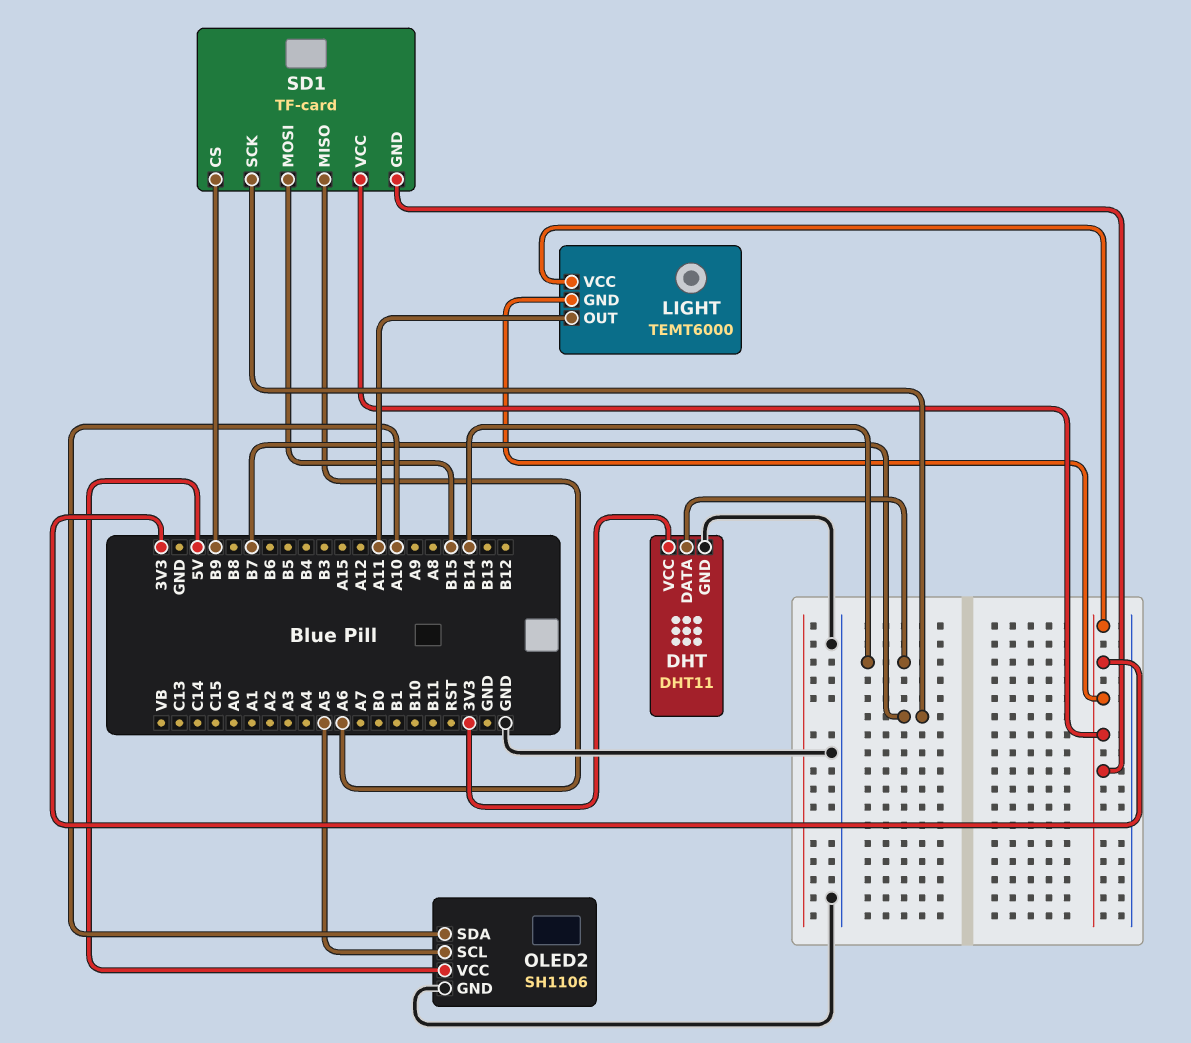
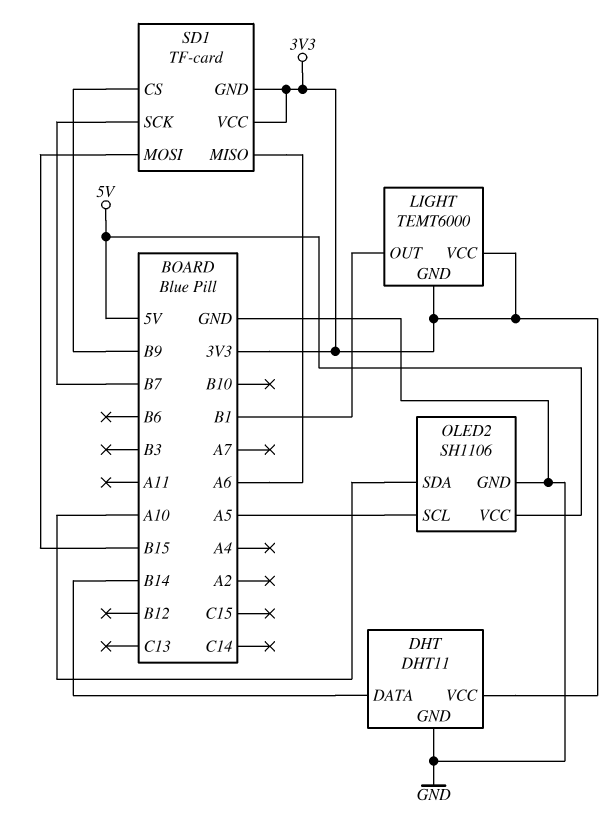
LIGHT pin OUT: A11 -> B1

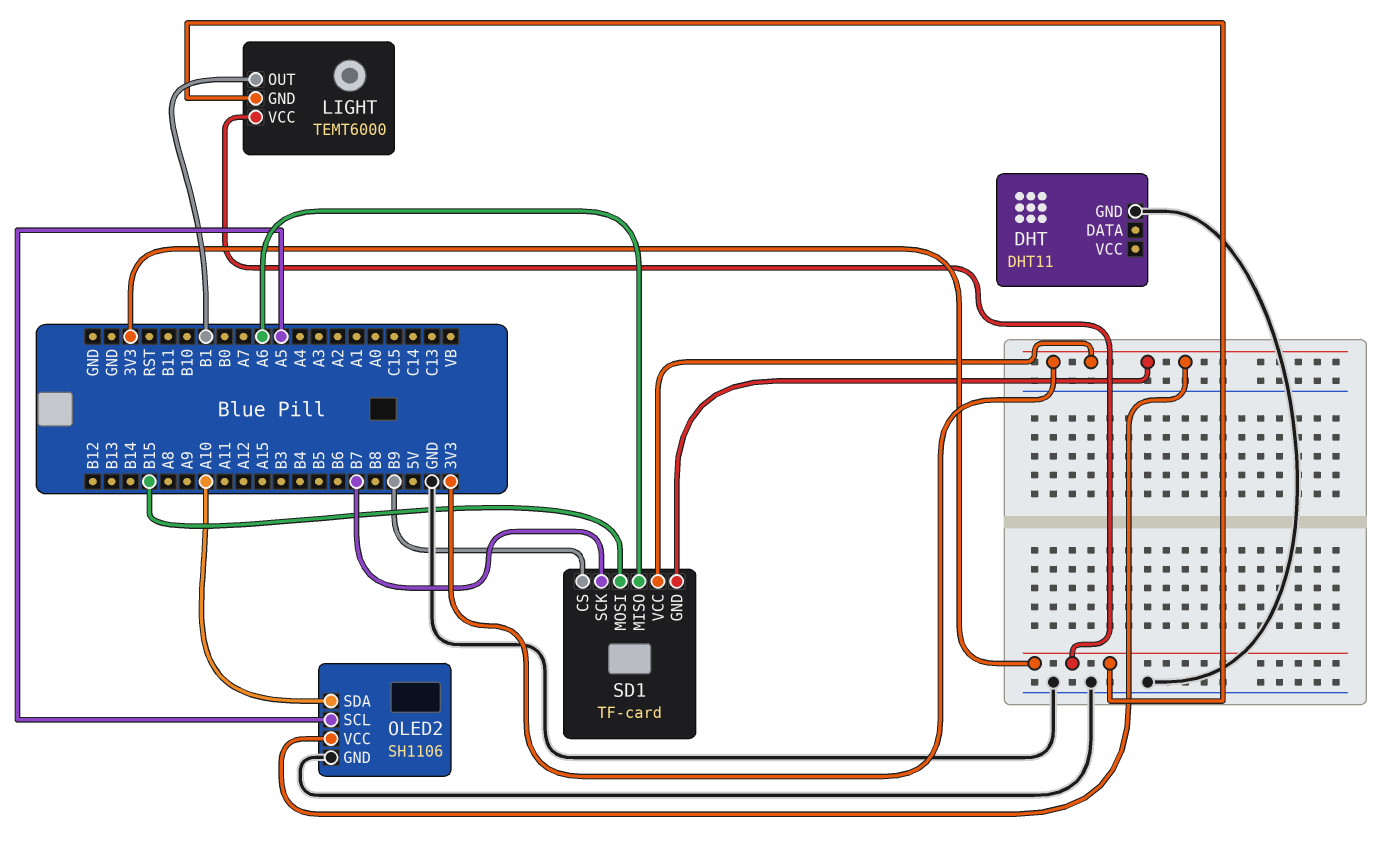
DHT pin DATA: B14 -> none
DHT pin VCC: 3V3 -> none
OLED2 pin VCC: 5V -> 3V3

